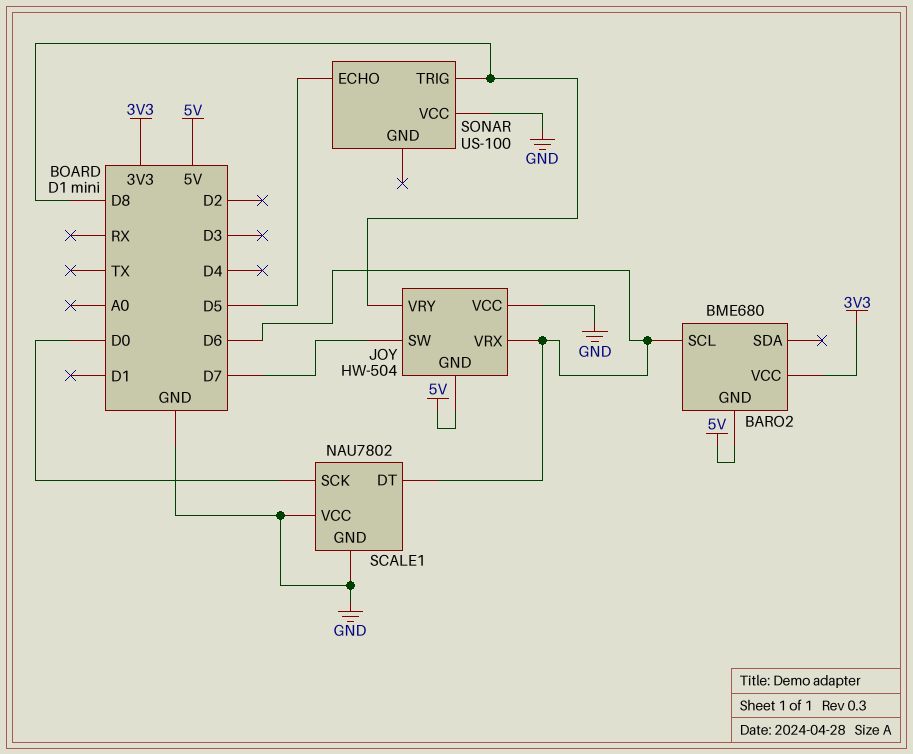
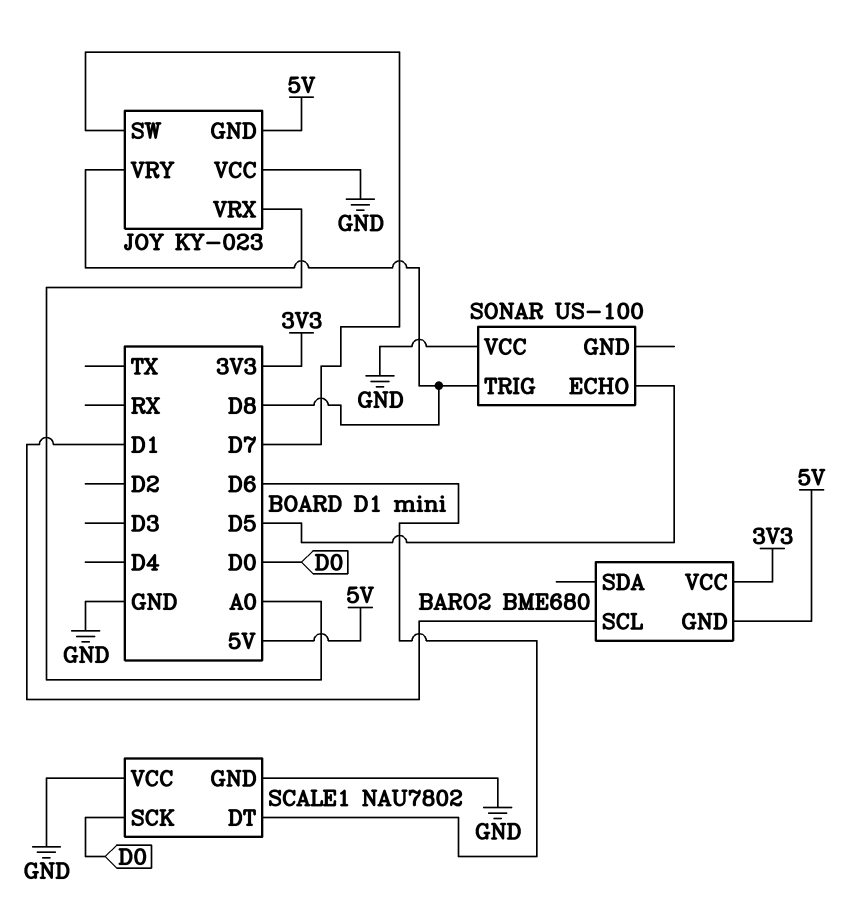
BARO2 pin SCL: D6 -> D1
JOY: HW-504 -> KY-023
JOY pin VRX: D6 -> A0

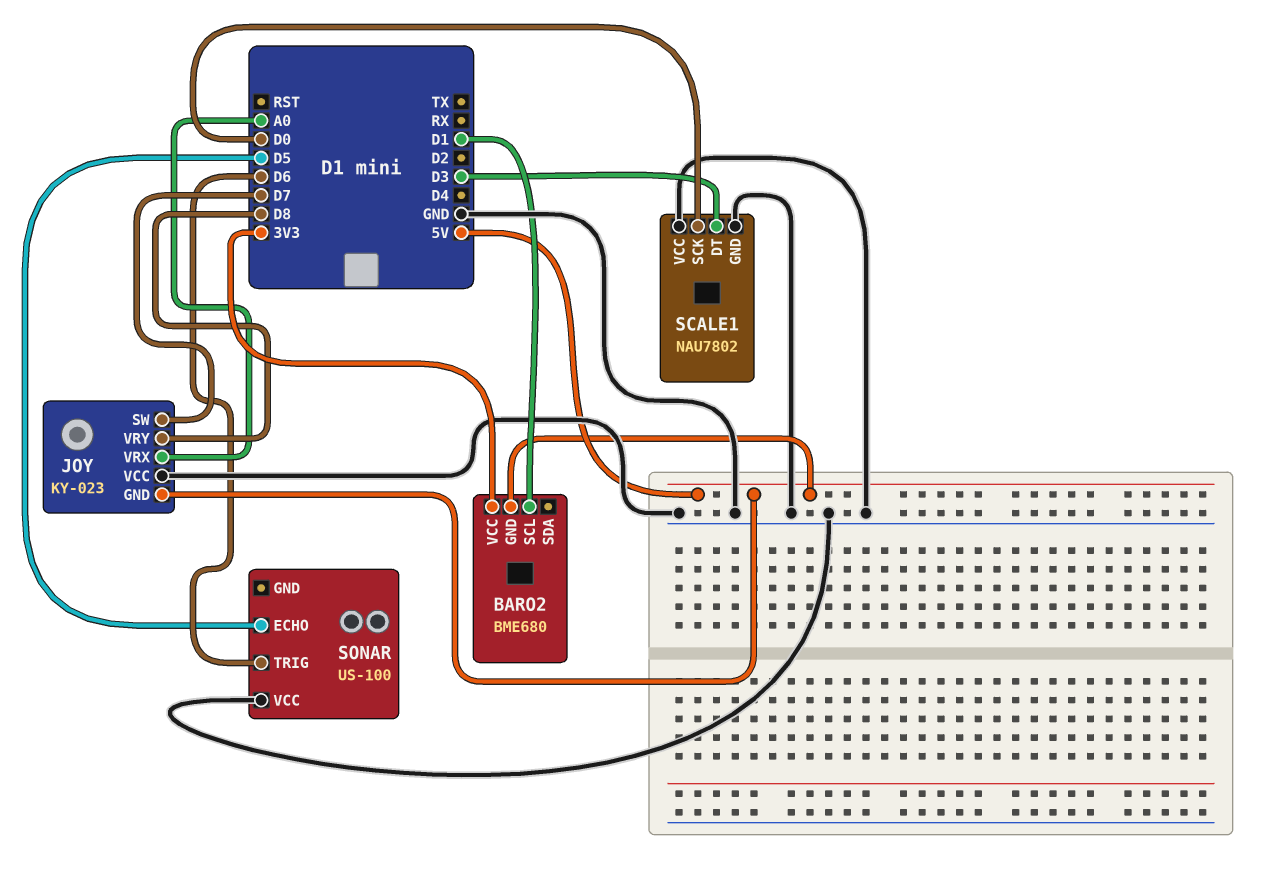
SCALE1 pin DT: D6 -> D3
SONAR pin TRIG: D8 -> D6

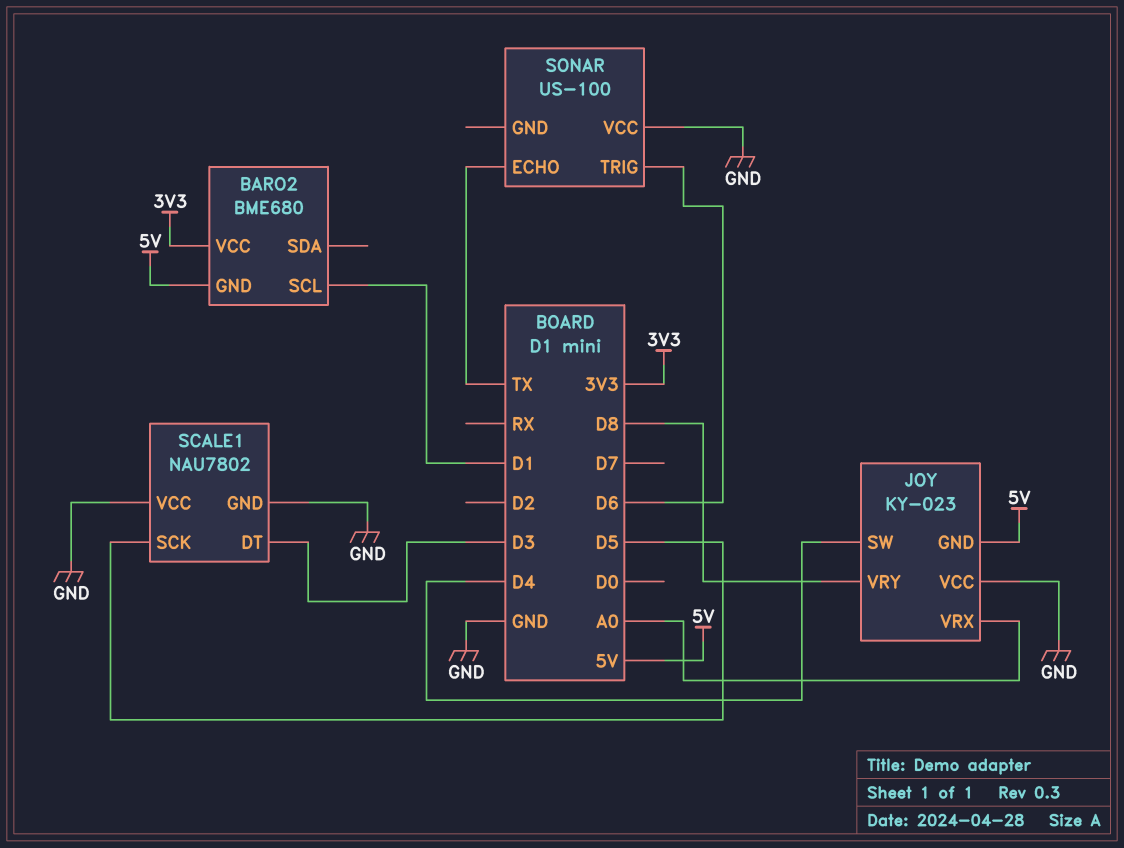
JOY pin SW: D7 -> D4
SCALE1 pin SCK: D0 -> D5
SONAR pin ECHO: D5 -> TX

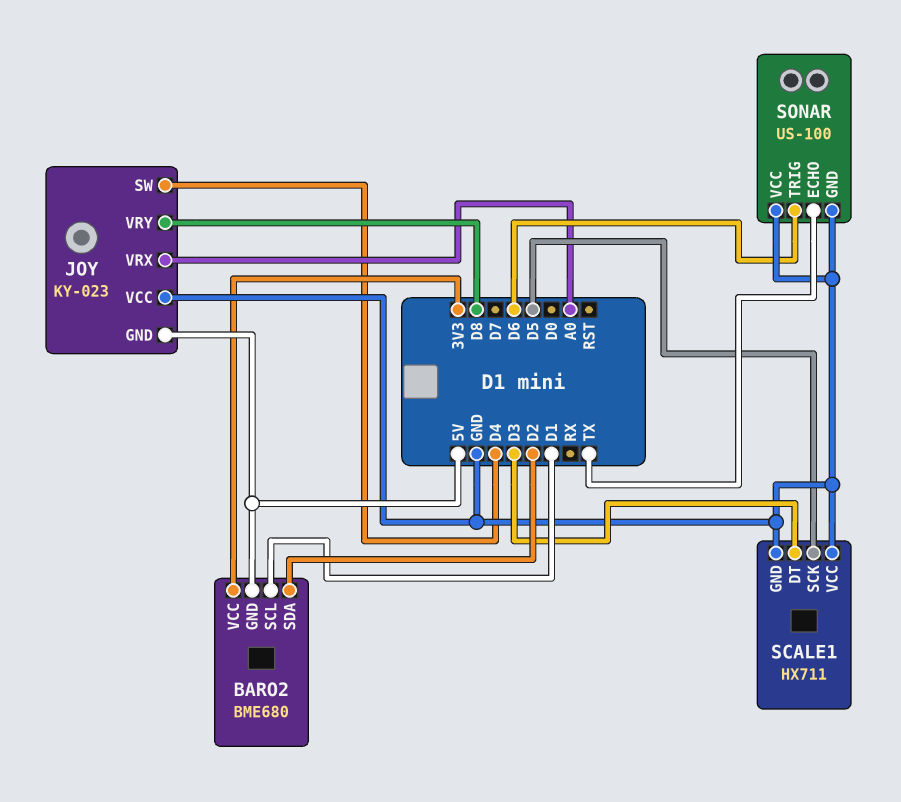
BARO2 pin SDA: none -> D2
SCALE1: NAU7802 -> HX711
SONAR pin GND: none -> GND

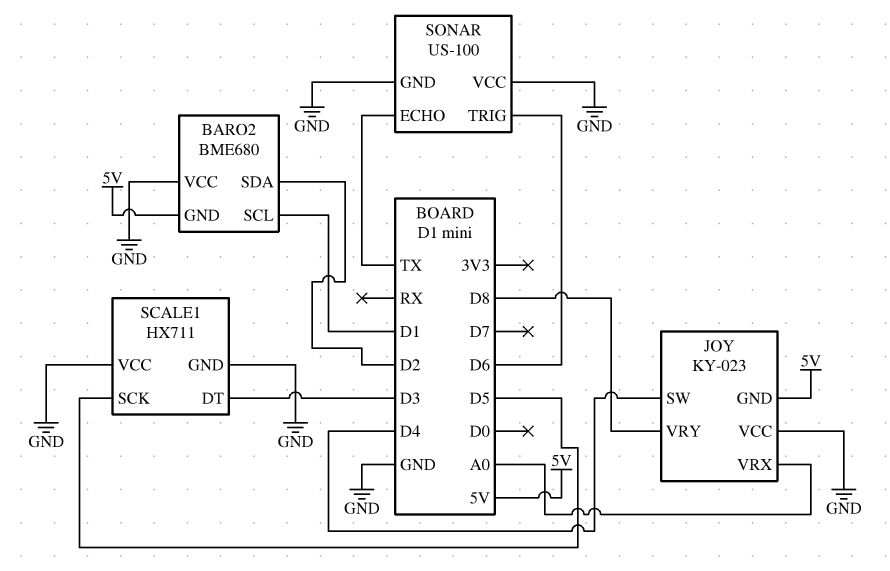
BARO2 pin VCC: 3V3 -> GND

